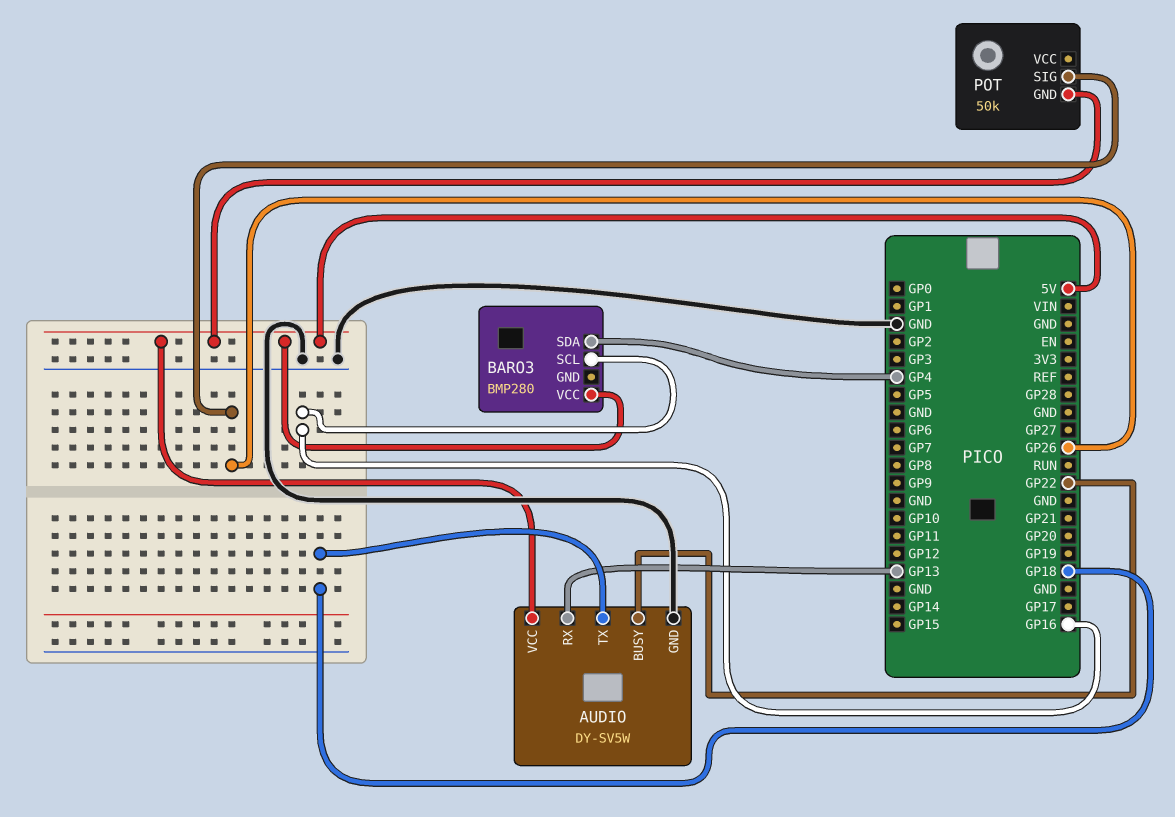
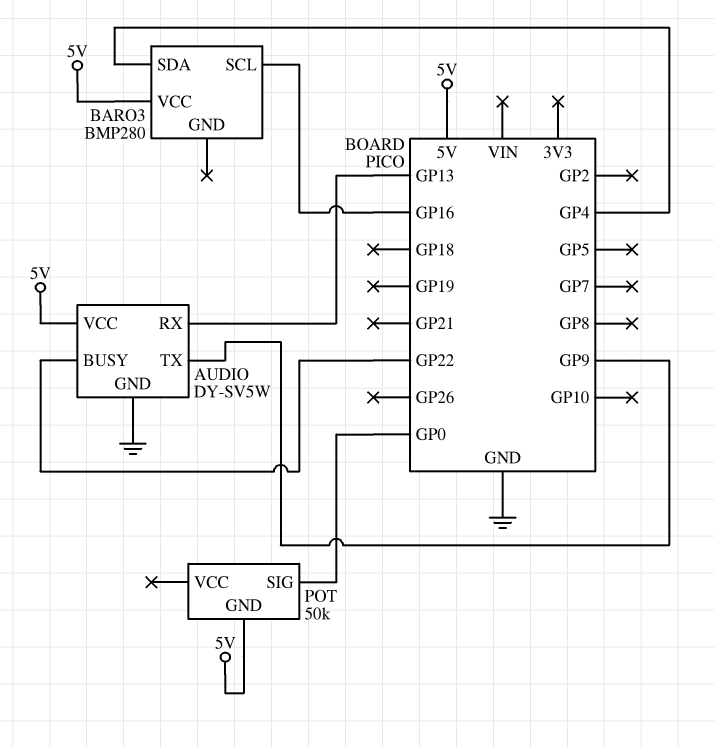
AUDIO pin TX: GP18 -> GP9
POT pin SIG: GP26 -> GP0

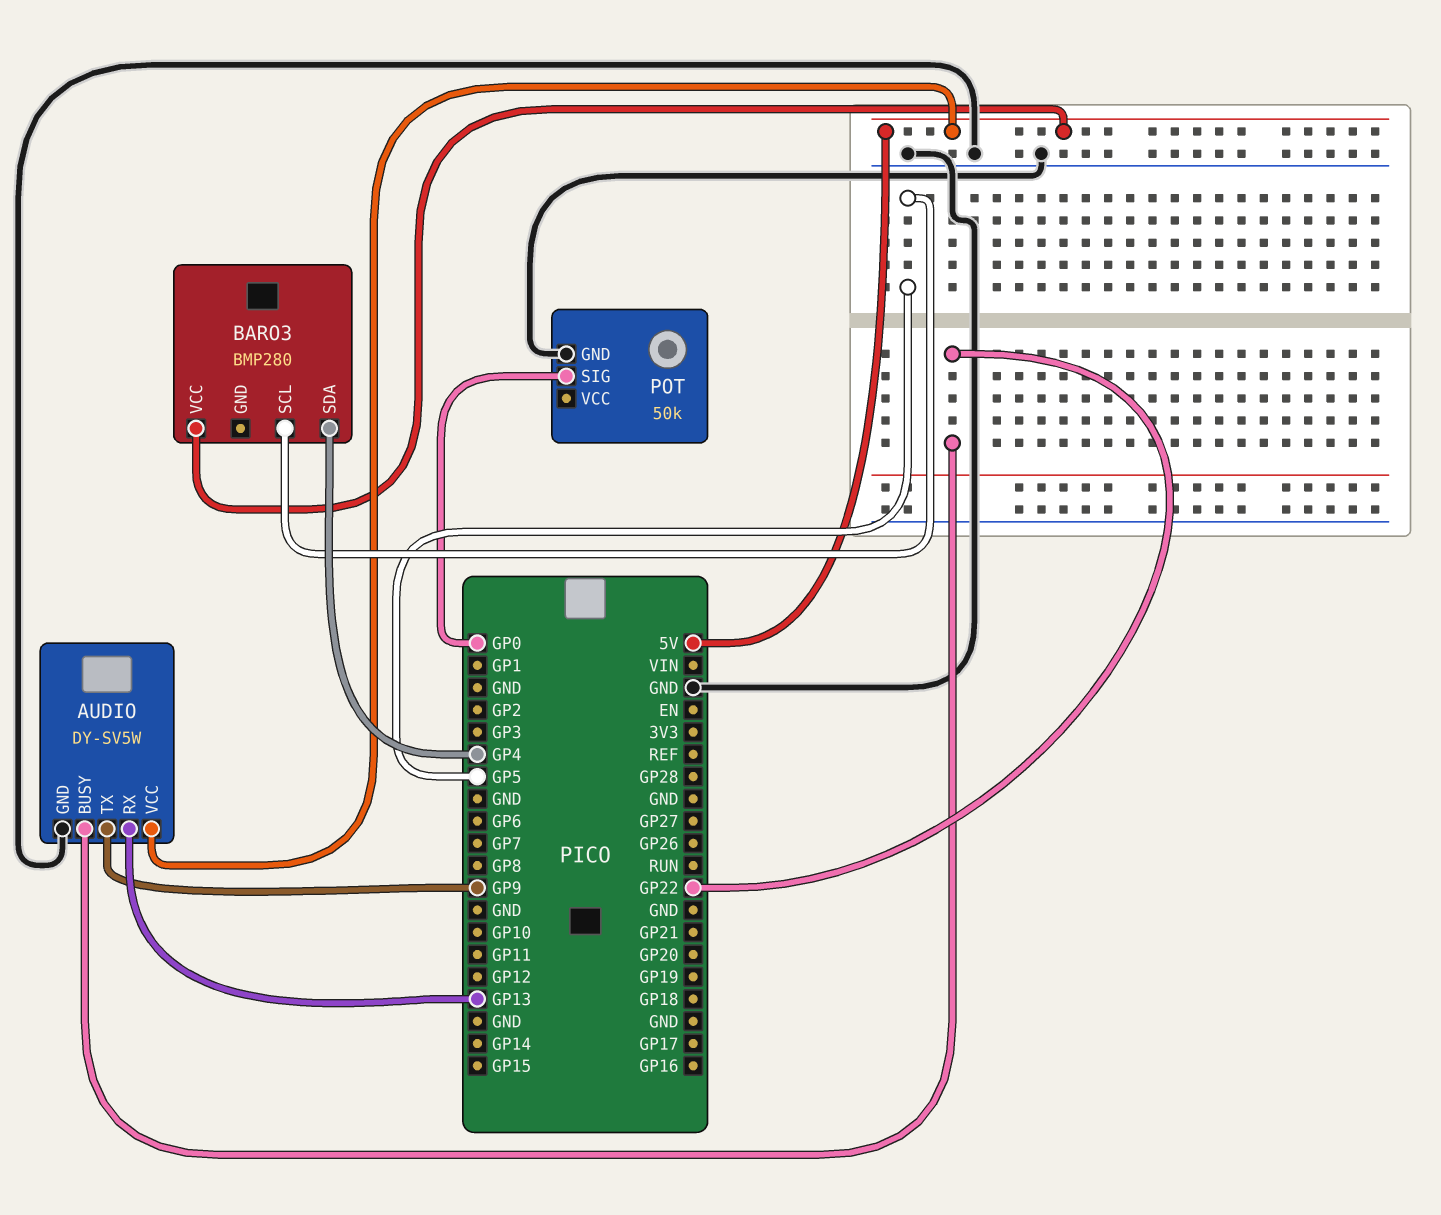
BARO3 pin SCL: GP16 -> GP5
POT pin GND: 5V -> GND

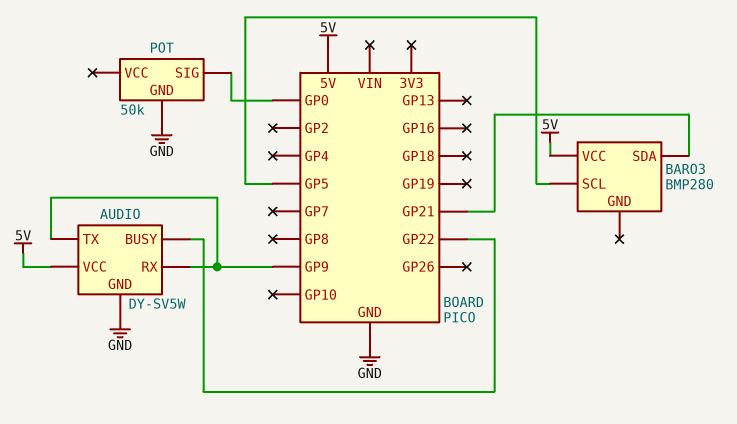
AUDIO pin RX: GP13 -> GP9
BARO3 pin SDA: GP4 -> GP21

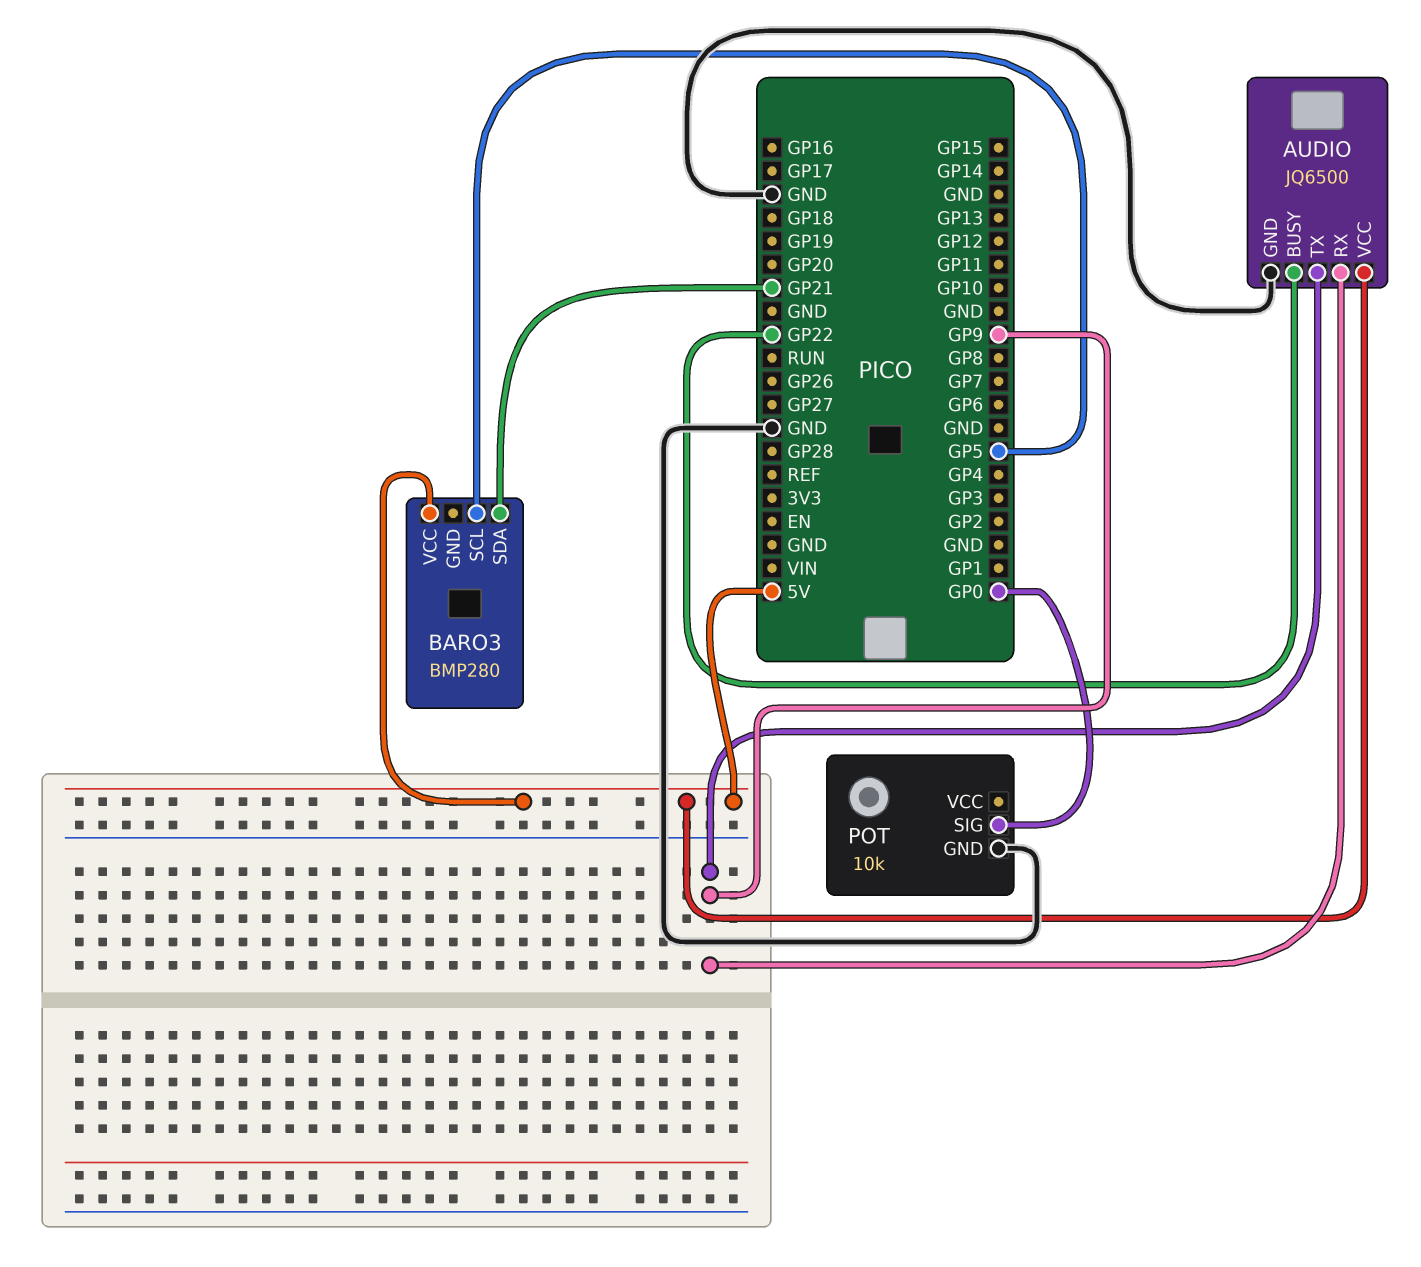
AUDIO: DY-SV5W -> JQ6500
POT: 50k -> 10k

